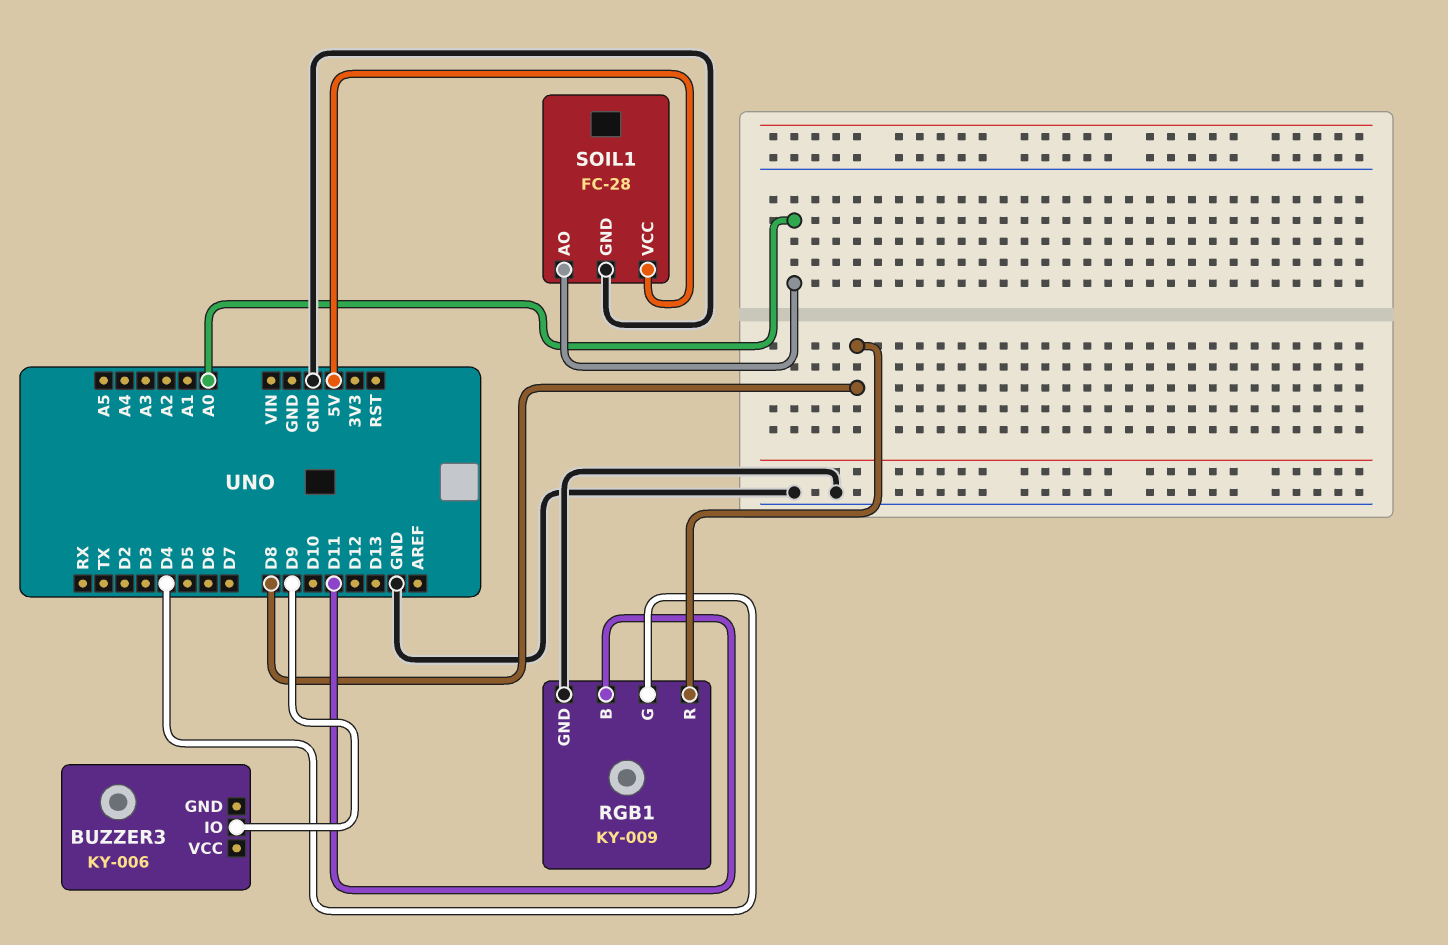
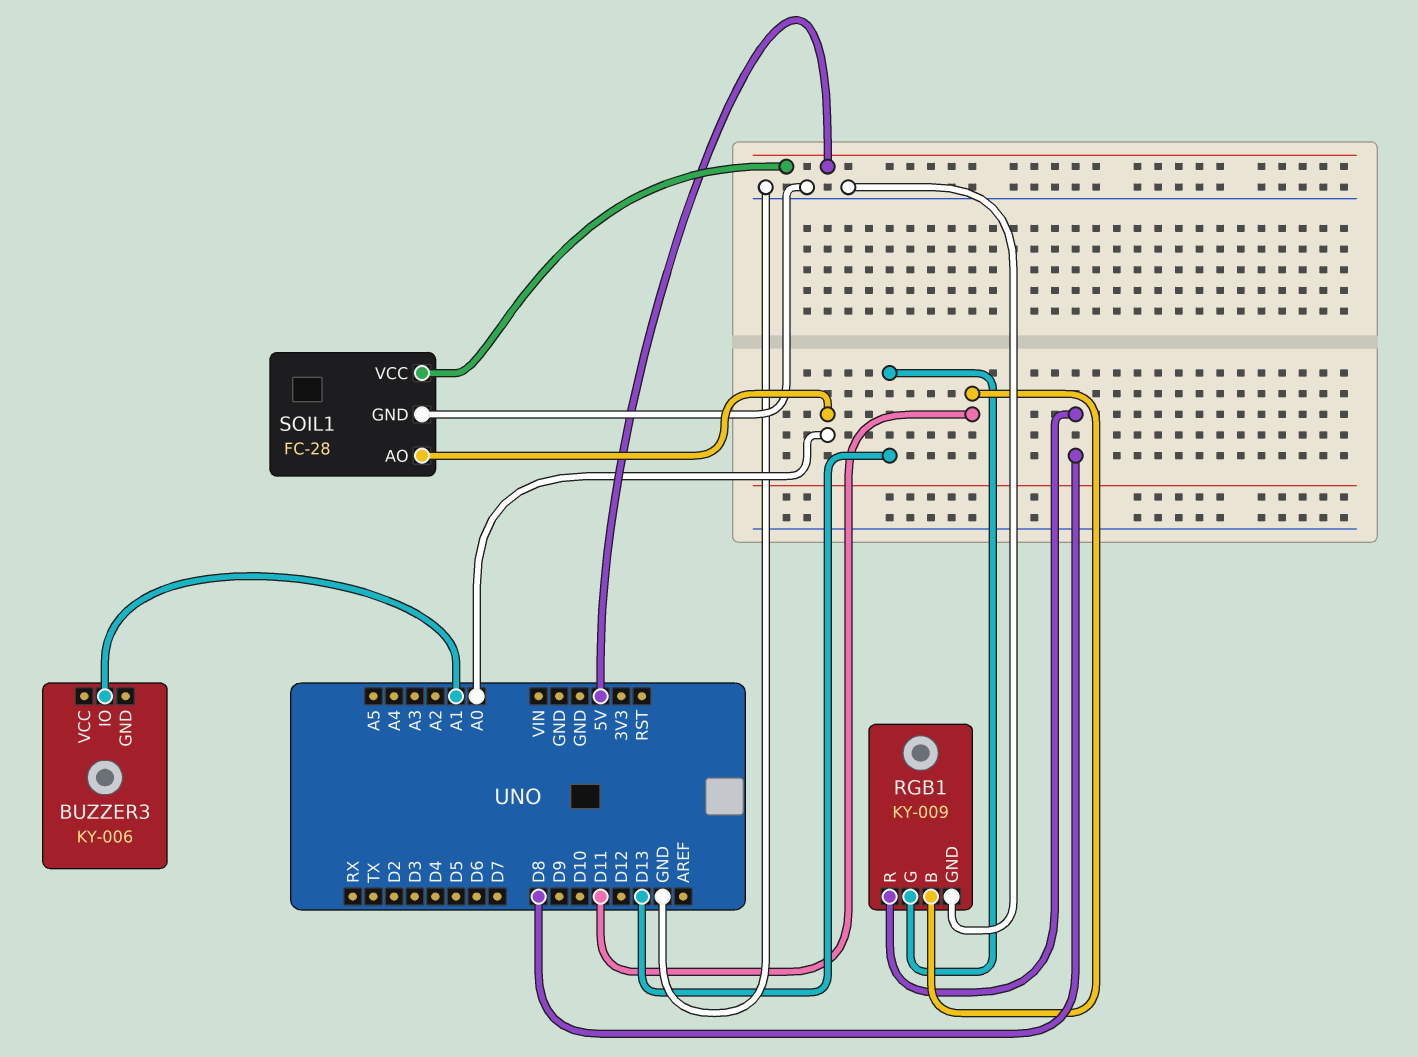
BUZZER3 pin IO: D9 -> A1
RGB1 pin G: D4 -> D13

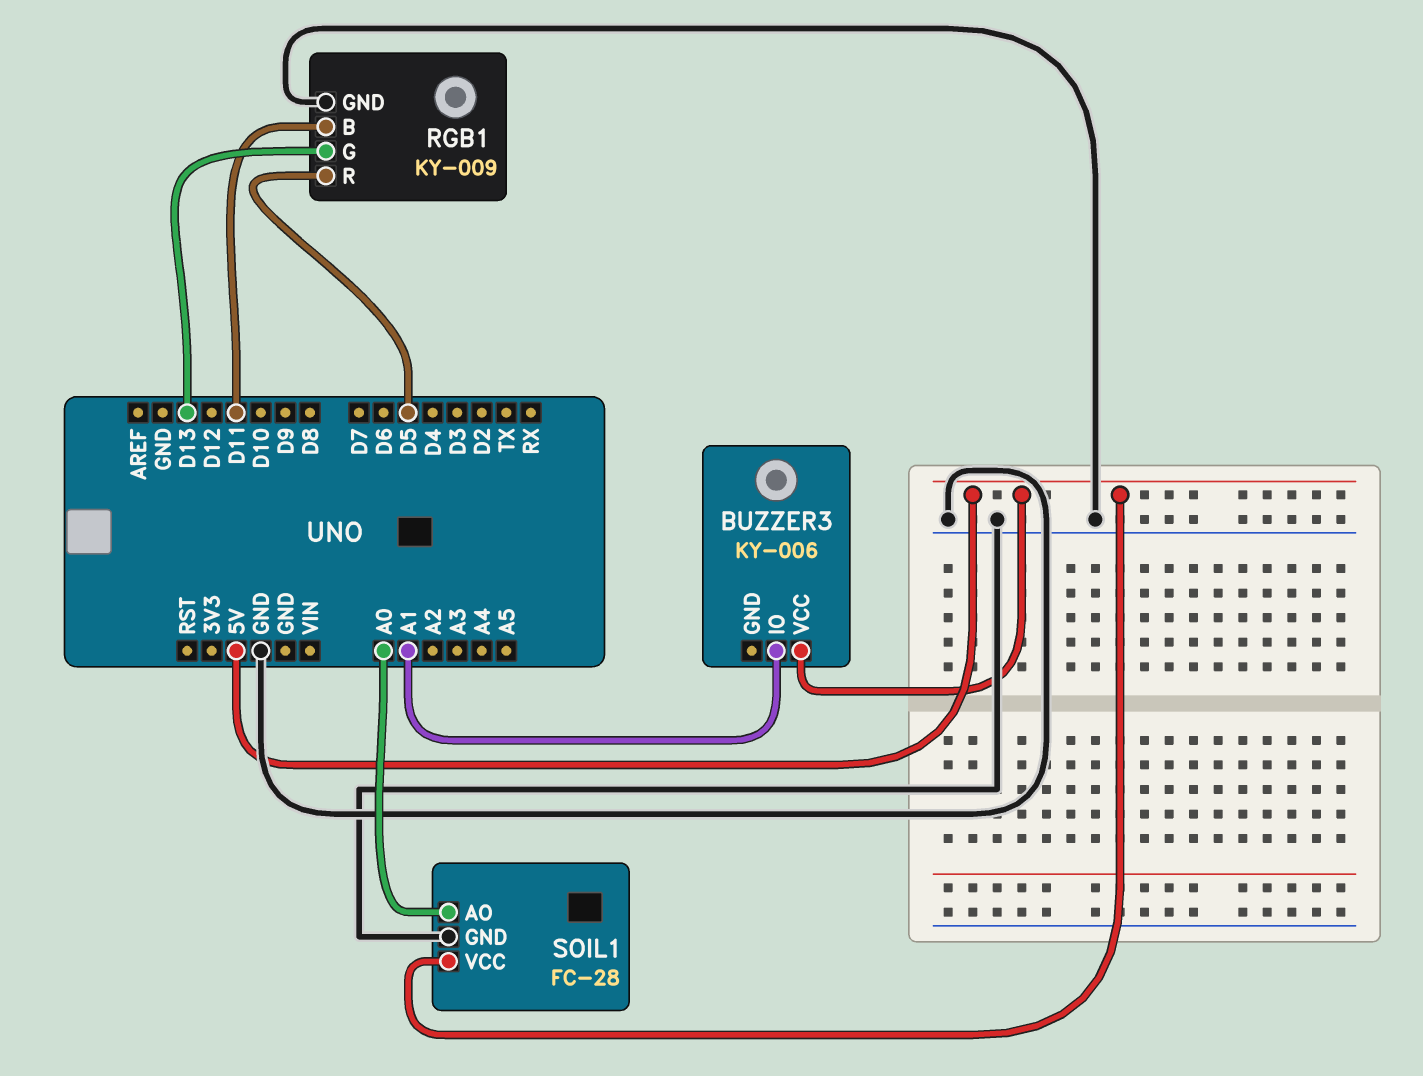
BUZZER3 pin VCC: none -> 5V
RGB1 pin R: D8 -> D5

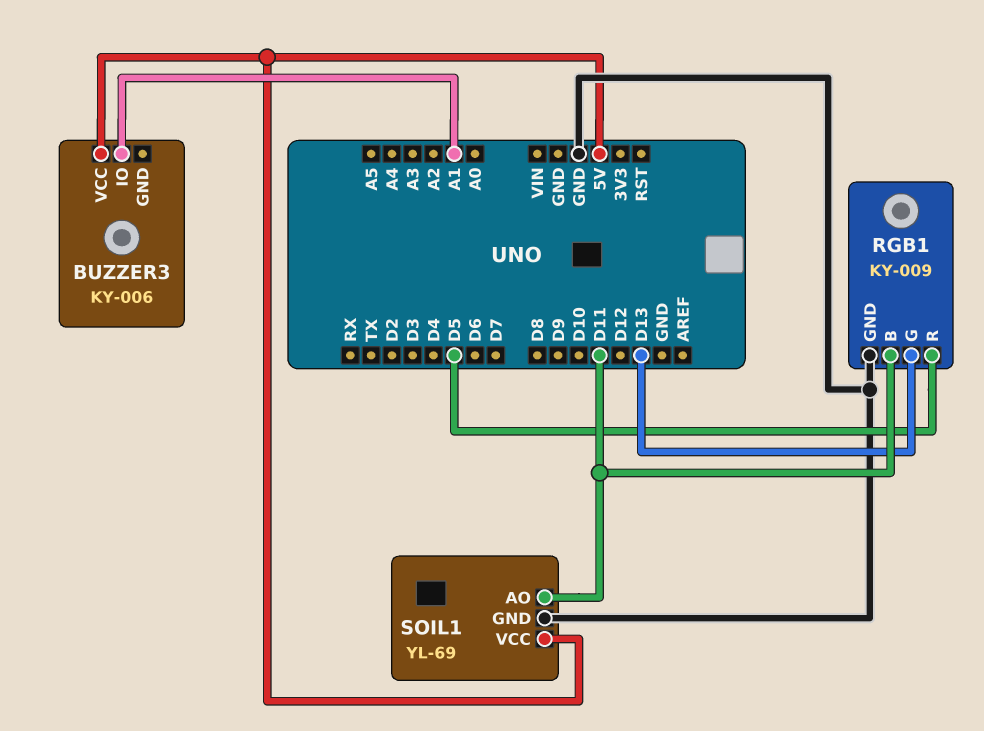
SOIL1: FC-28 -> YL-69
SOIL1 pin AO: A0 -> D11

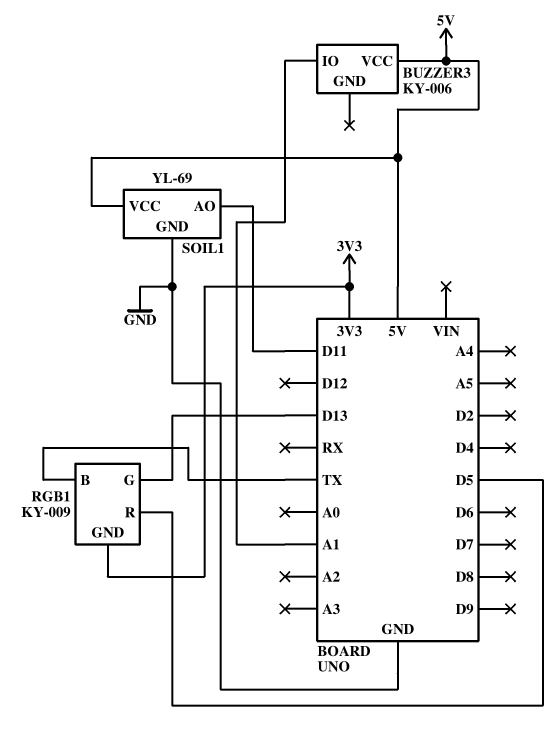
RGB1 pin B: D11 -> TX
RGB1 pin GND: GND -> 3V3

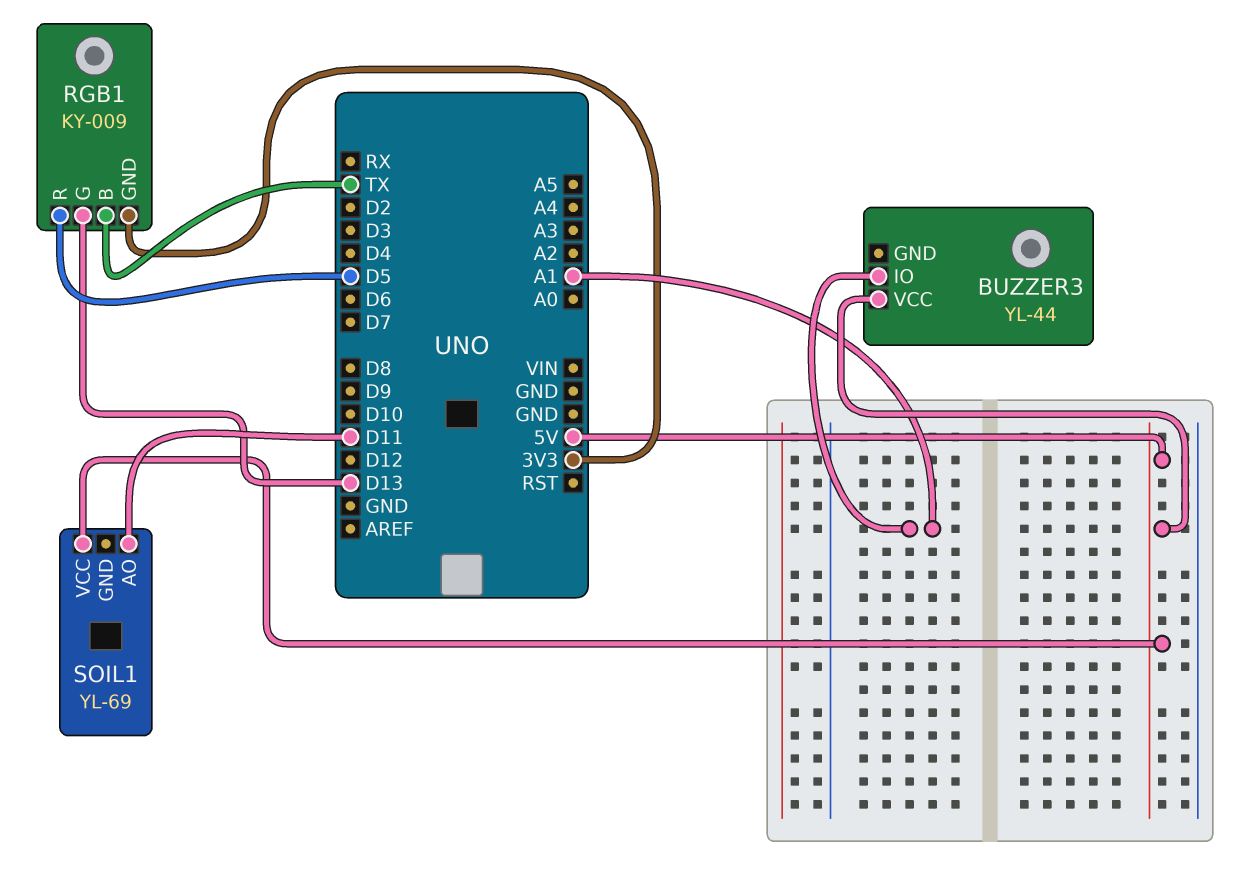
BUZZER3: KY-006 -> YL-44
SOIL1 pin GND: GND -> none

